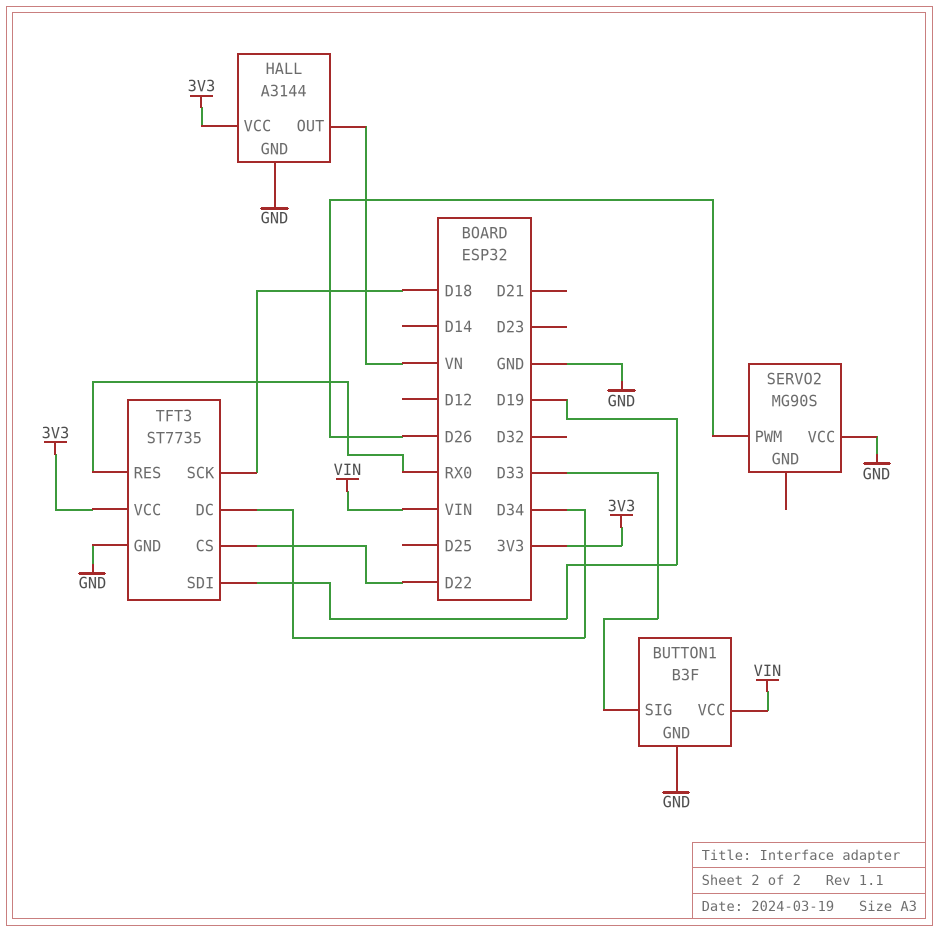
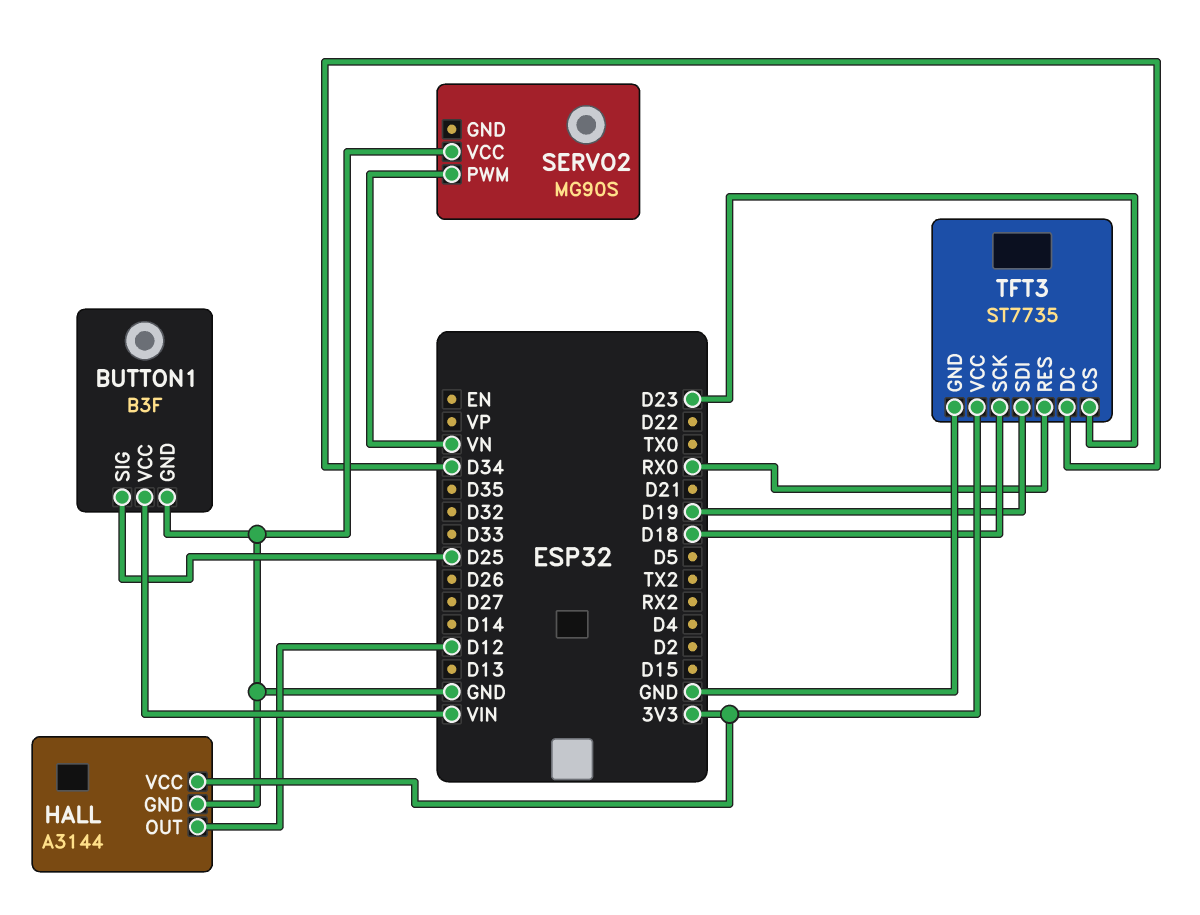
BUTTON1 pin SIG: D33 -> D25
HALL pin OUT: VN -> D12
SERVO2 pin PWM: D26 -> VN
TFT3 pin CS: D22 -> D23

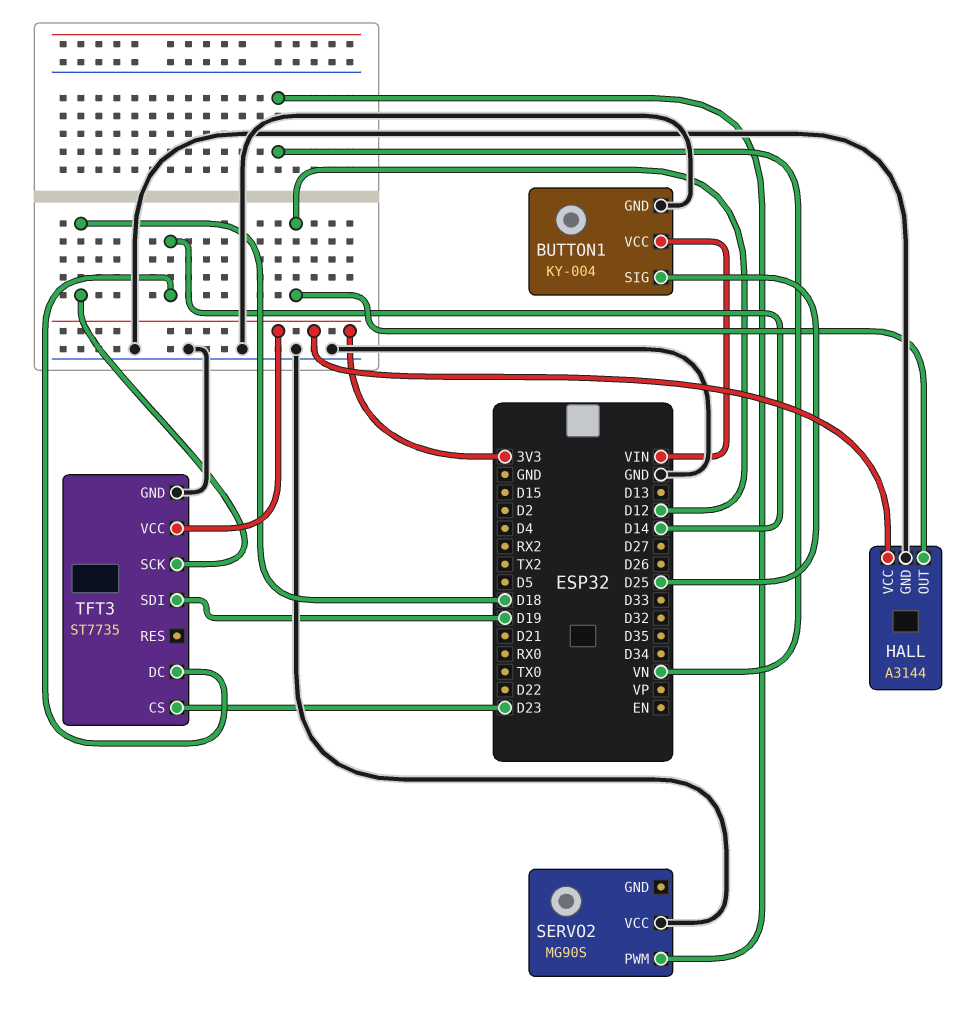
BUTTON1: B3F -> KY-004
TFT3 pin DC: D34 -> D14
TFT3 pin RES: RX0 -> none

